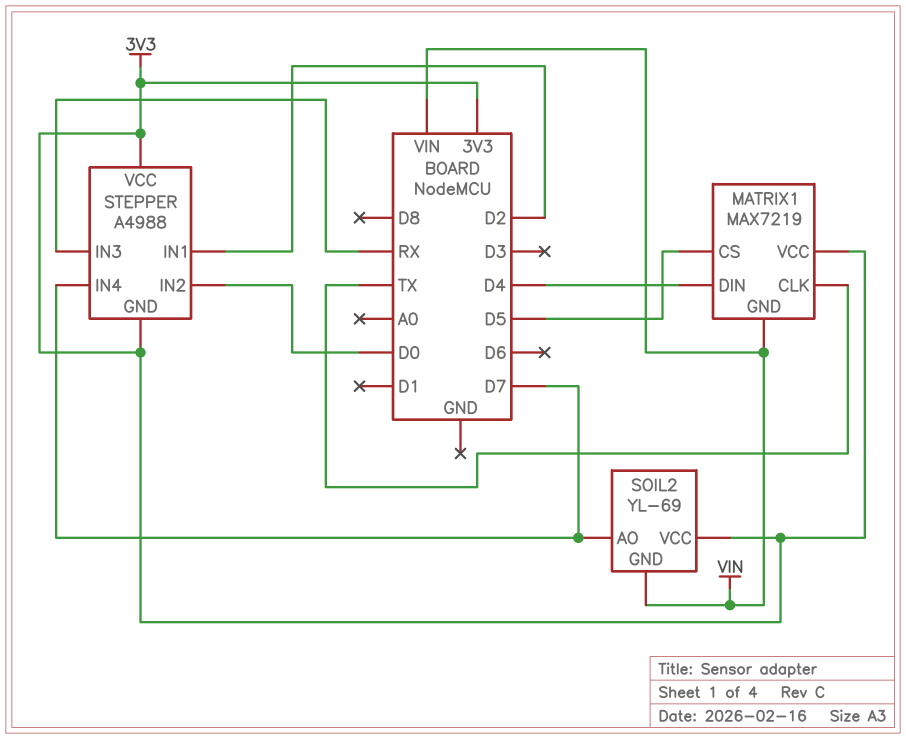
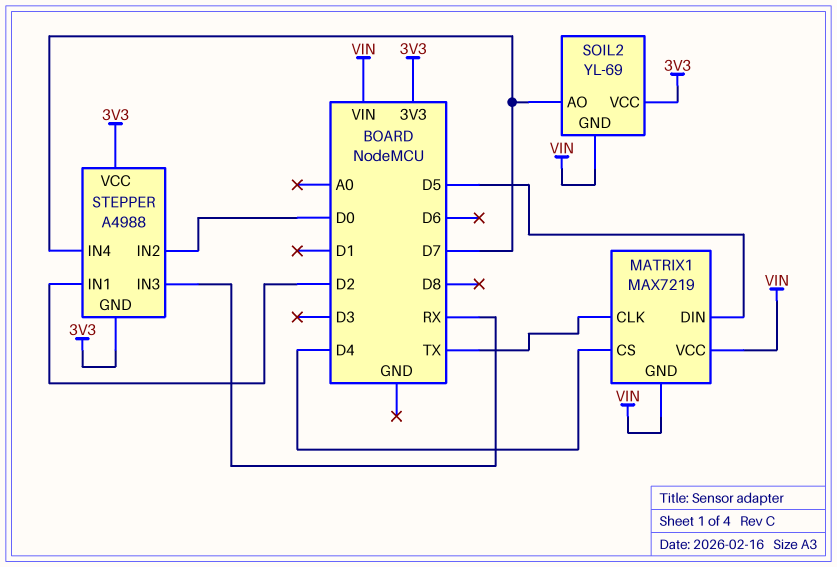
MATRIX1 pin CS: D5 -> D4
MATRIX1 pin DIN: D4 -> D5
MATRIX1 pin VCC: 3V3 -> VIN

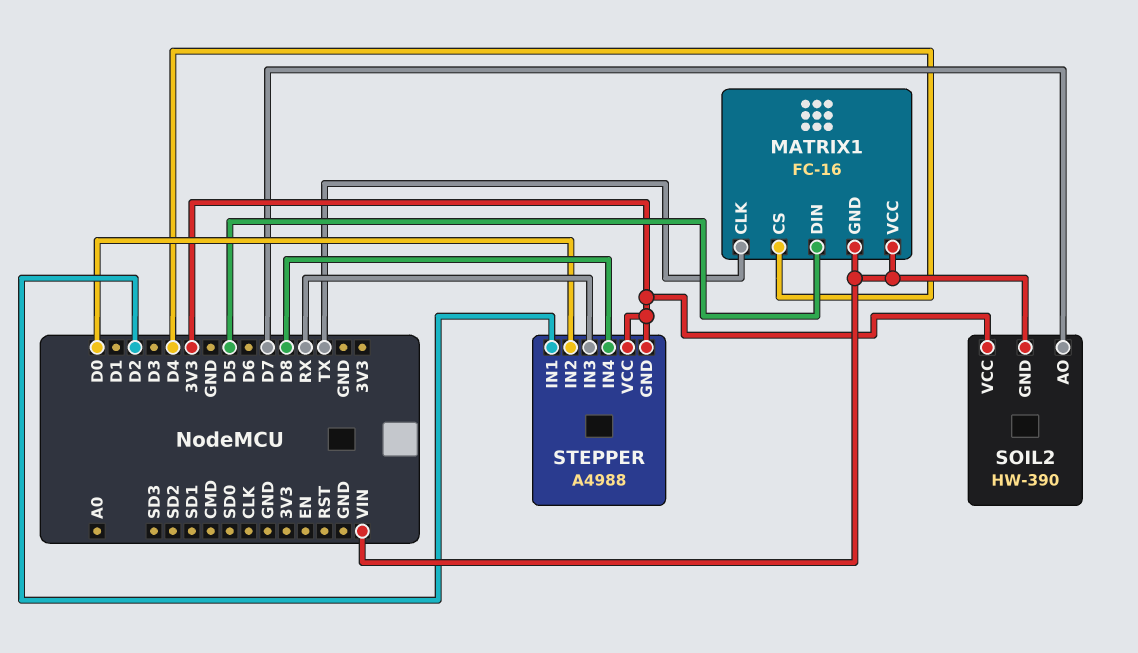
MATRIX1: MAX7219 -> FC-16
SOIL2: YL-69 -> HW-390
STEPPER pin IN4: D7 -> D8

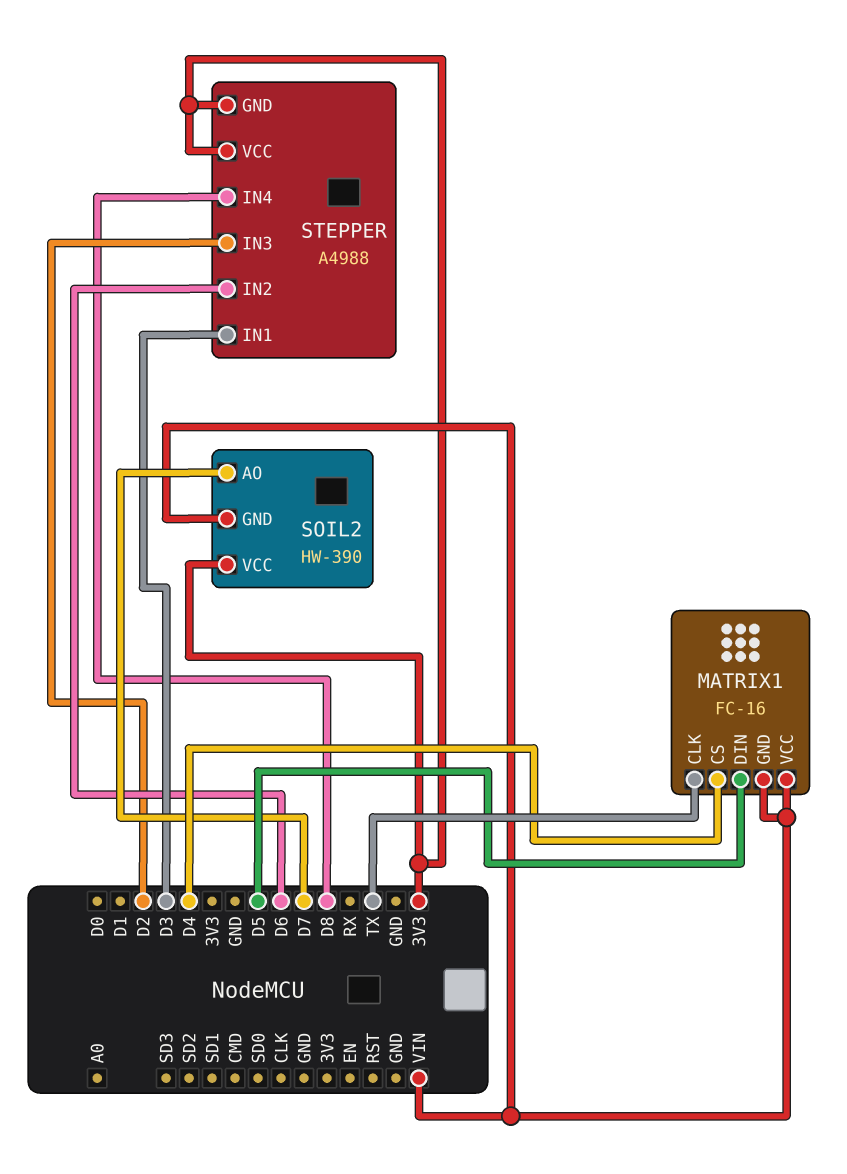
STEPPER pin IN1: D2 -> D3
STEPPER pin IN2: D0 -> D6
STEPPER pin IN3: RX -> D2

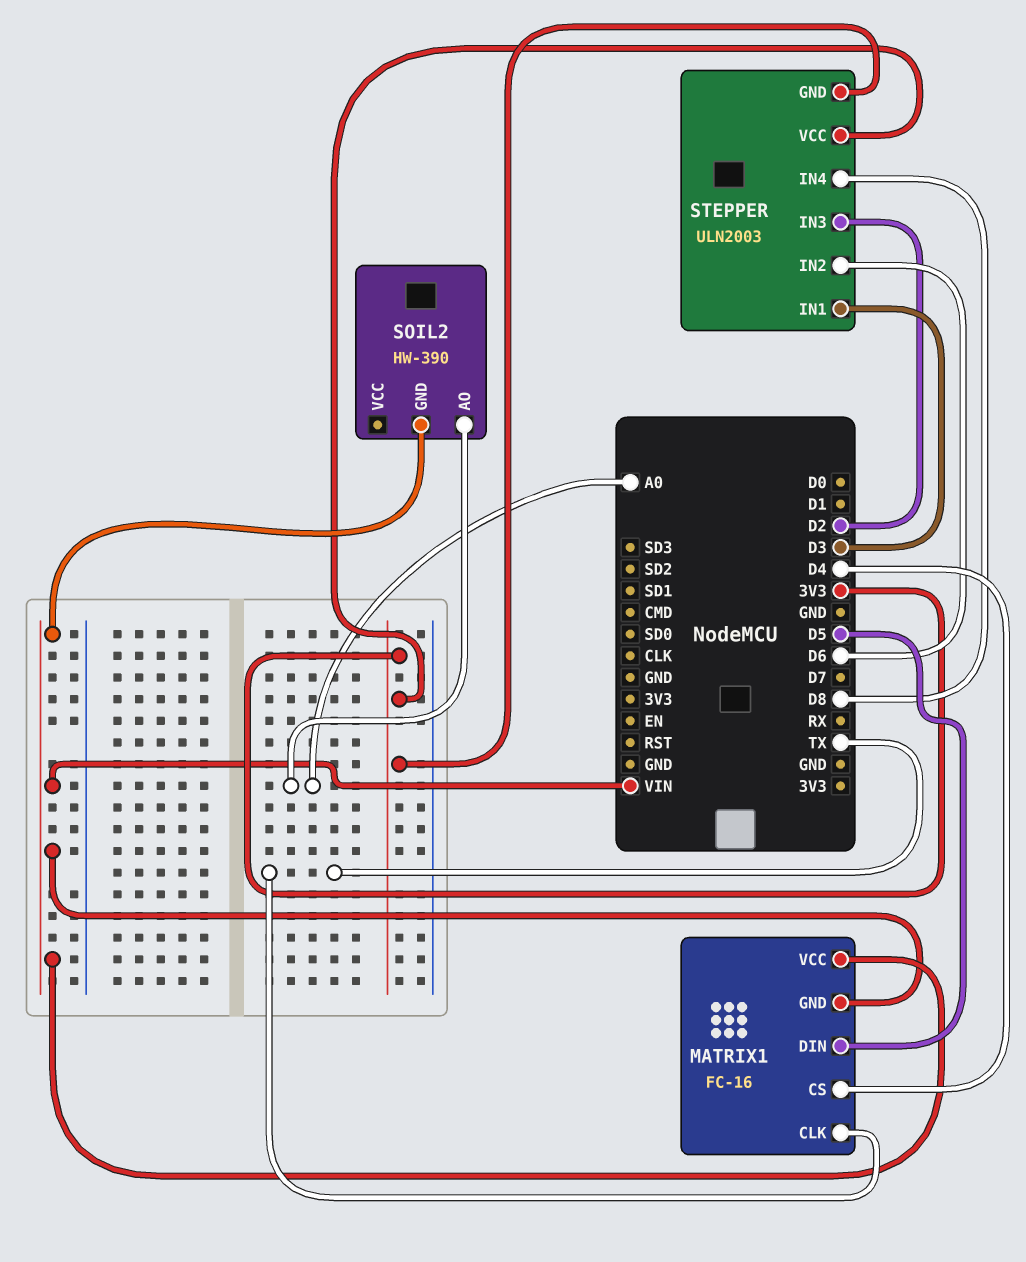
SOIL2 pin AO: D7 -> A0
SOIL2 pin VCC: 3V3 -> none
STEPPER: A4988 -> ULN2003

